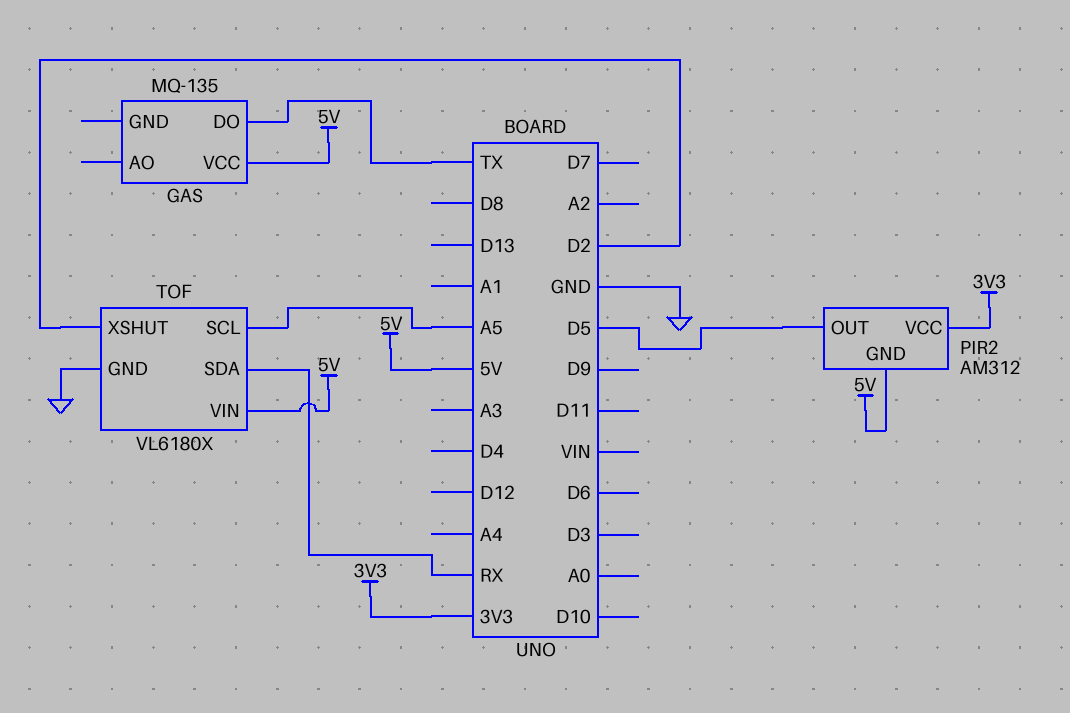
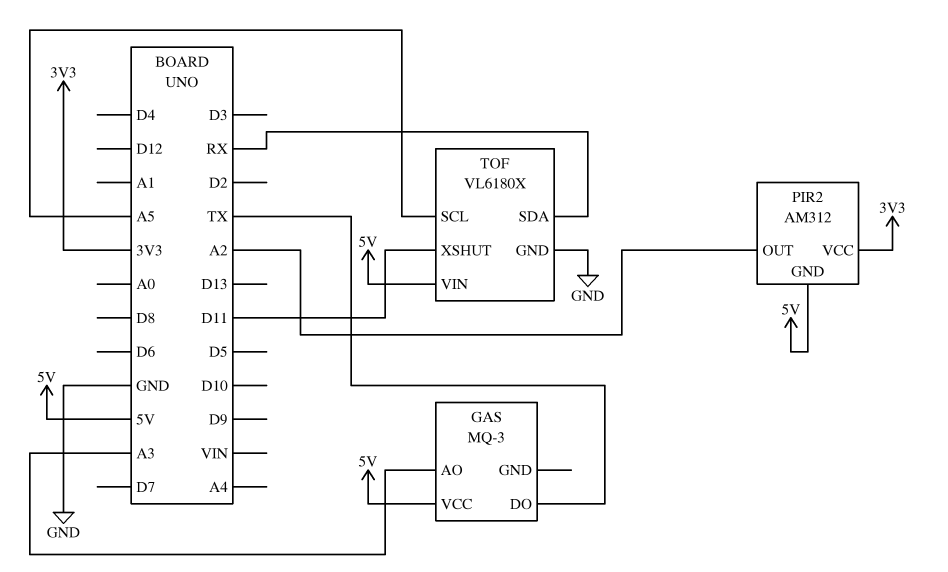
GAS: MQ-135 -> MQ-3
GAS pin AO: none -> A3
PIR2 pin OUT: D5 -> A2
TOF pin XSHUT: D2 -> D11

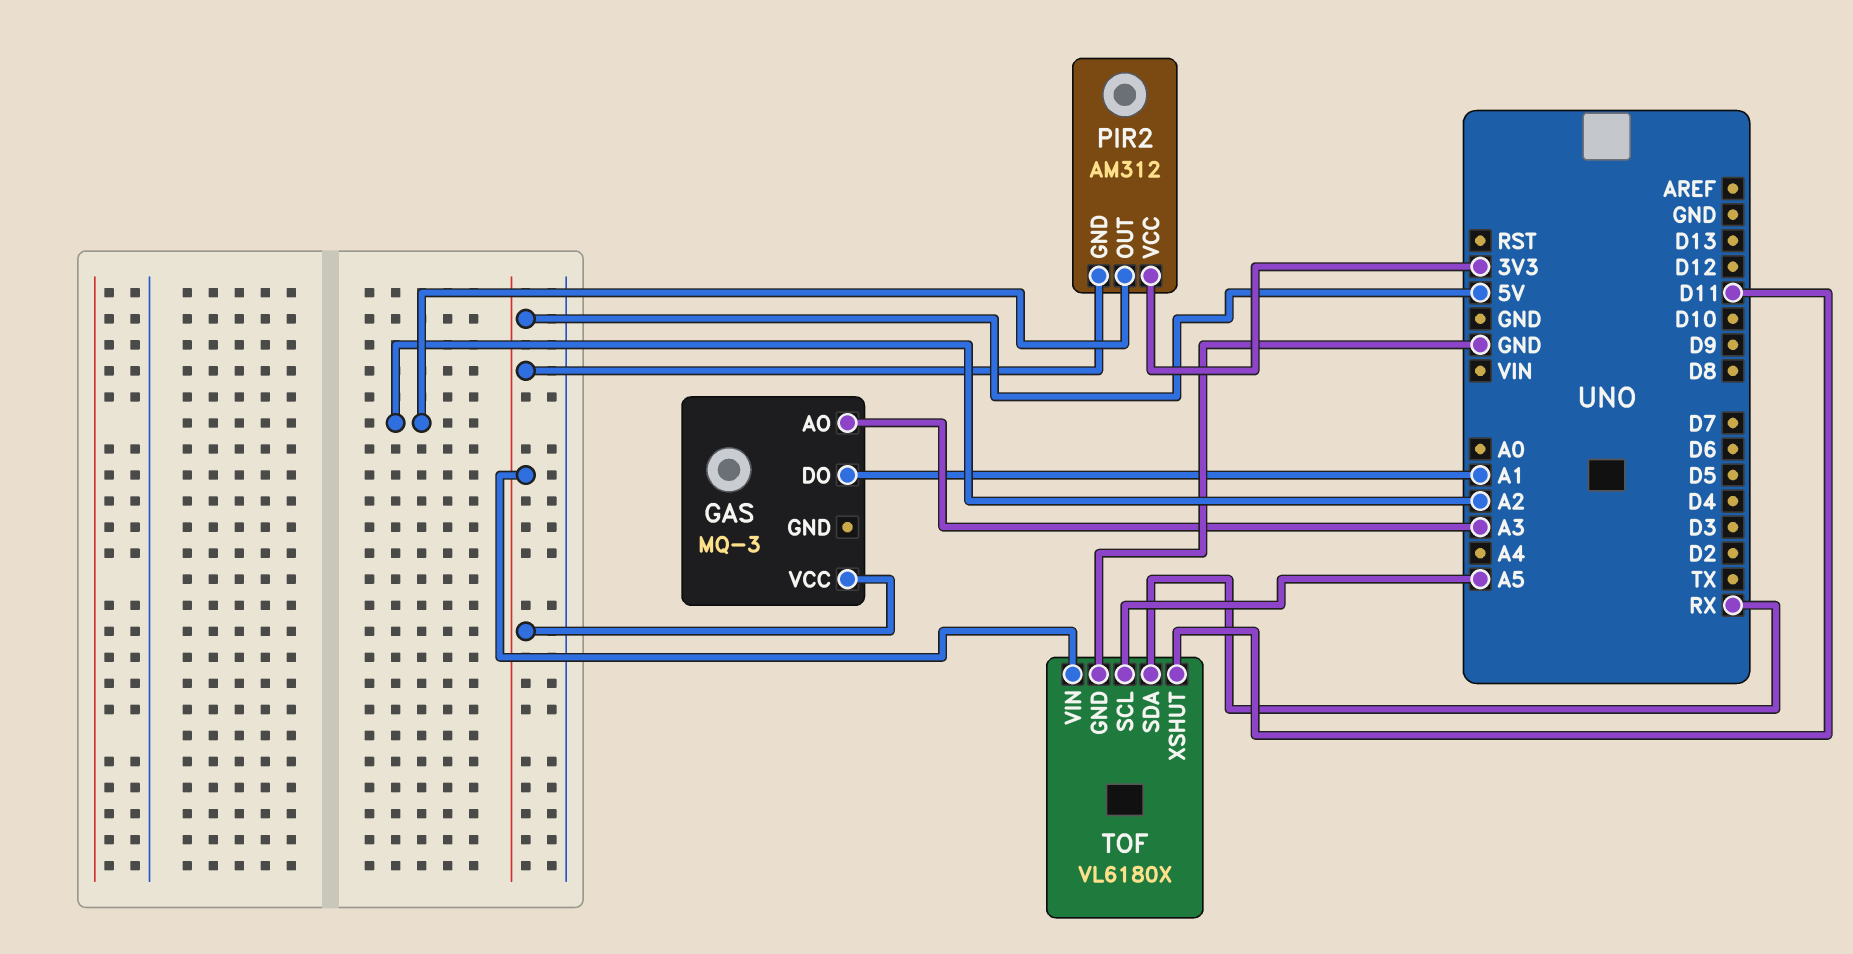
GAS pin DO: TX -> A1

